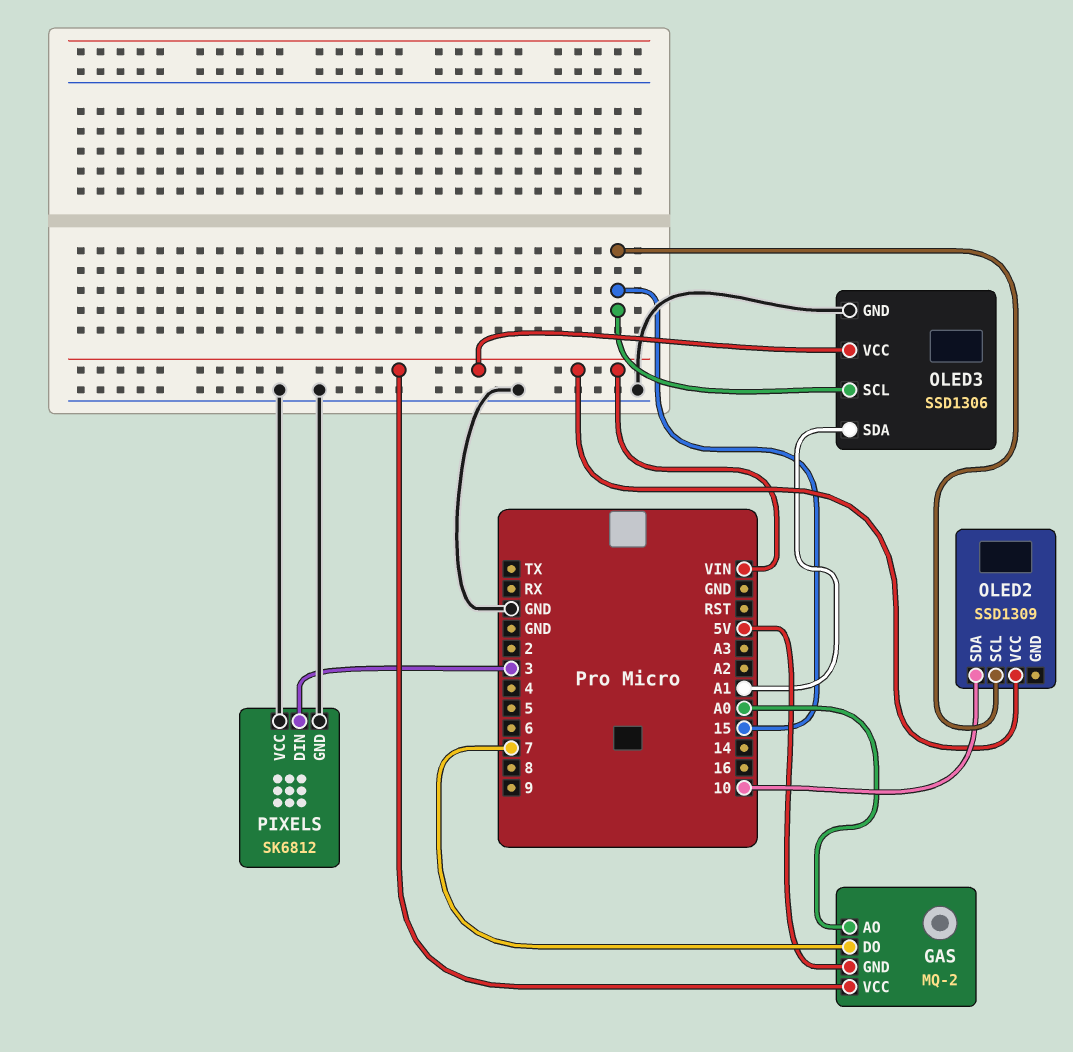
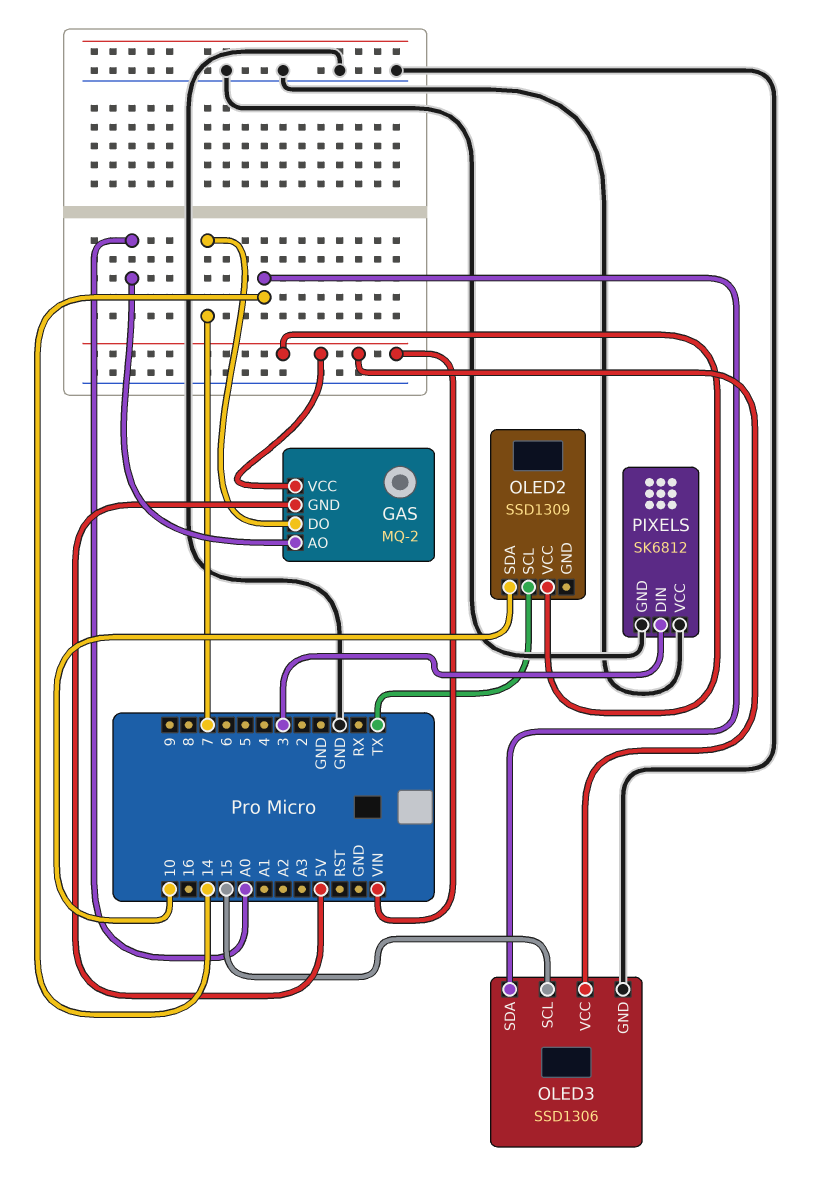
OLED2 pin SCL: 15 -> TX
OLED3 pin SDA: A1 -> 14

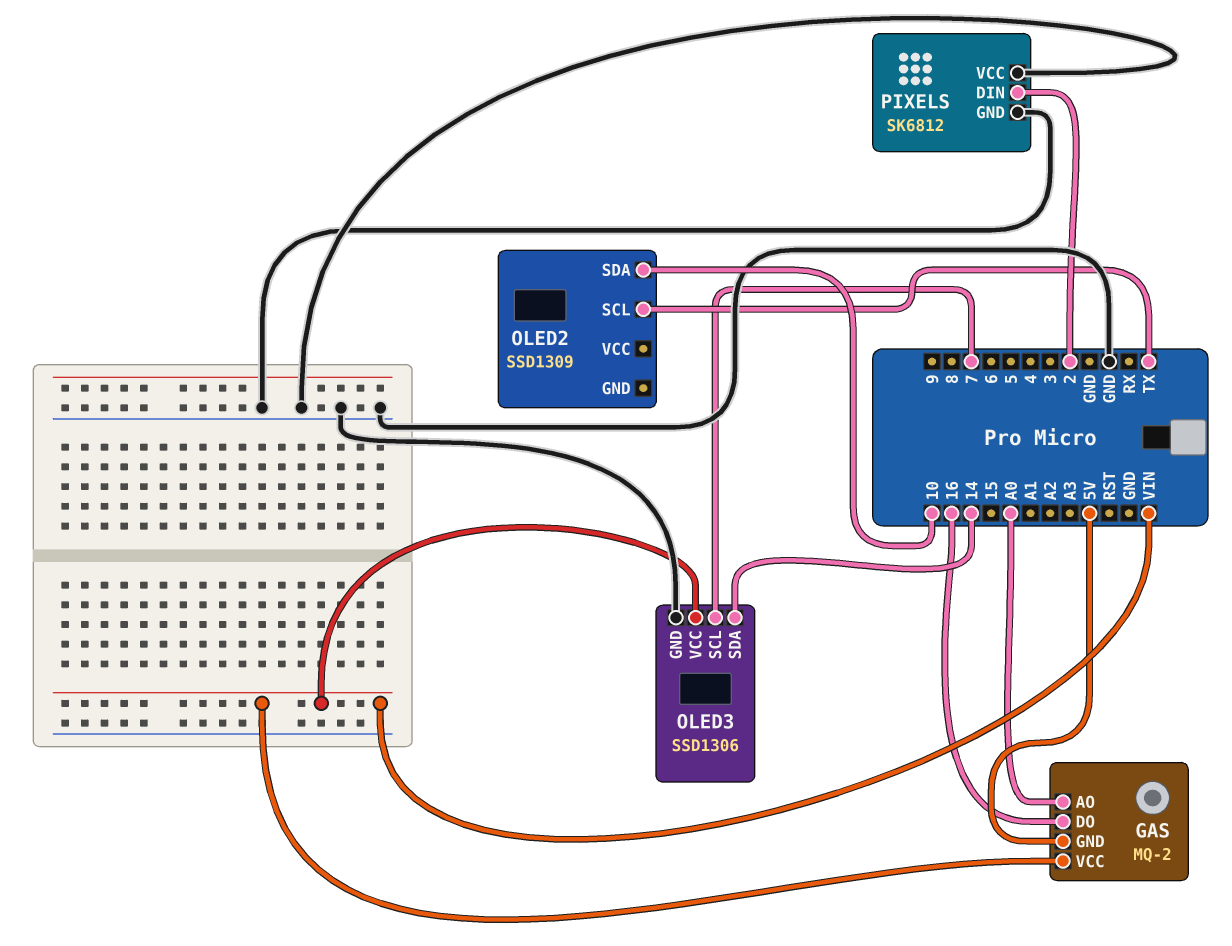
GAS pin DO: 7 -> 16
OLED2 pin VCC: VIN -> none
OLED3 pin SCL: 15 -> 7
PIXELS pin DIN: 3 -> 2

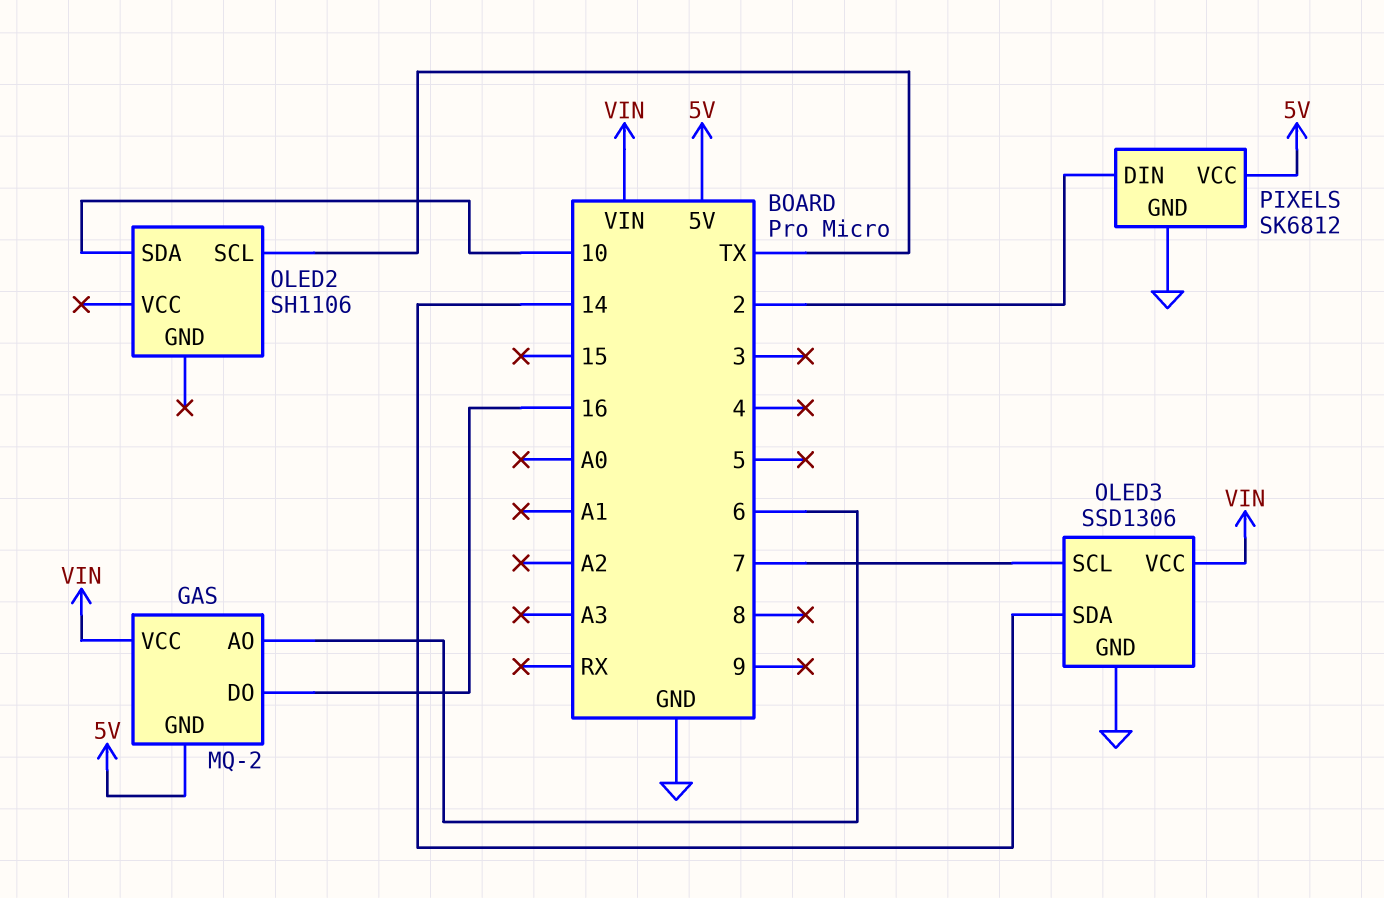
GAS pin AO: A0 -> 6
OLED2: SSD1309 -> SH1106
PIXELS pin VCC: GND -> 5V

